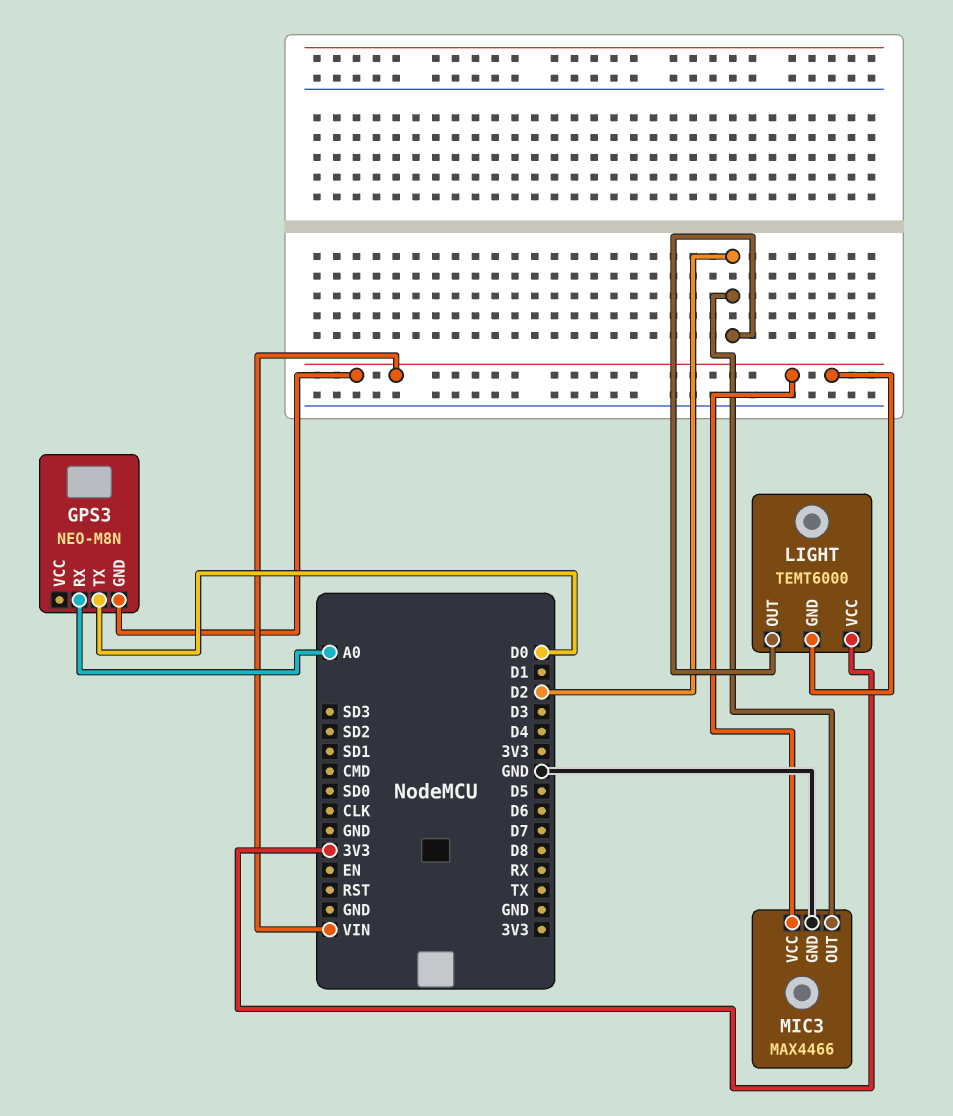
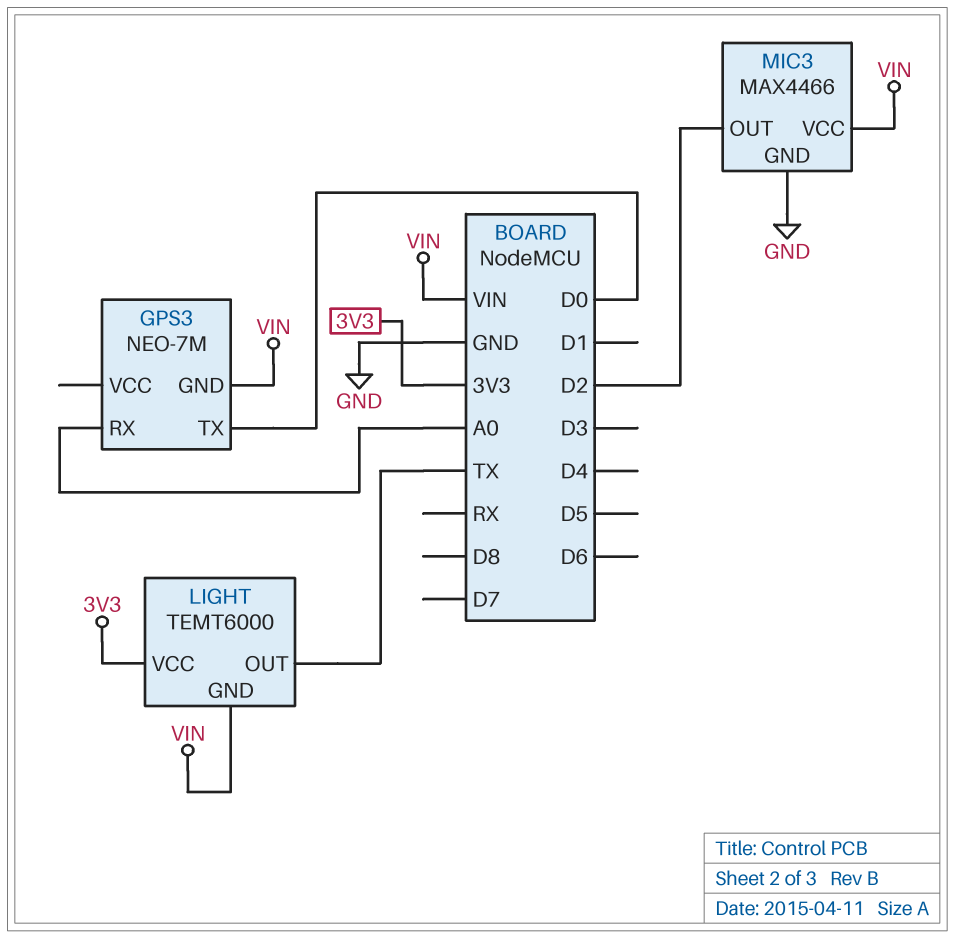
GPS3: NEO-M8N -> NEO-7M
LIGHT pin OUT: D2 -> TX

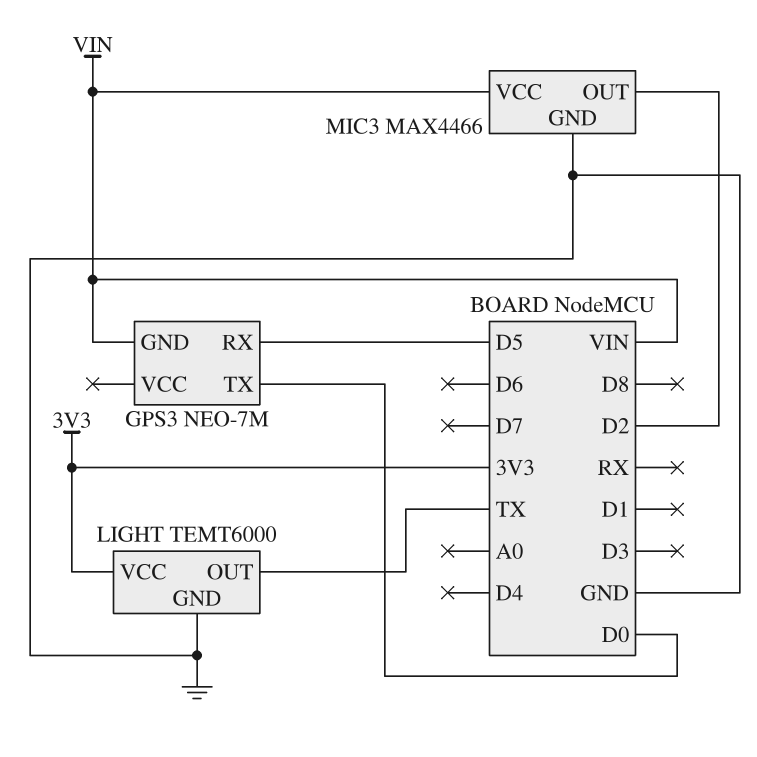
GPS3 pin RX: A0 -> D5
LIGHT pin GND: VIN -> GND

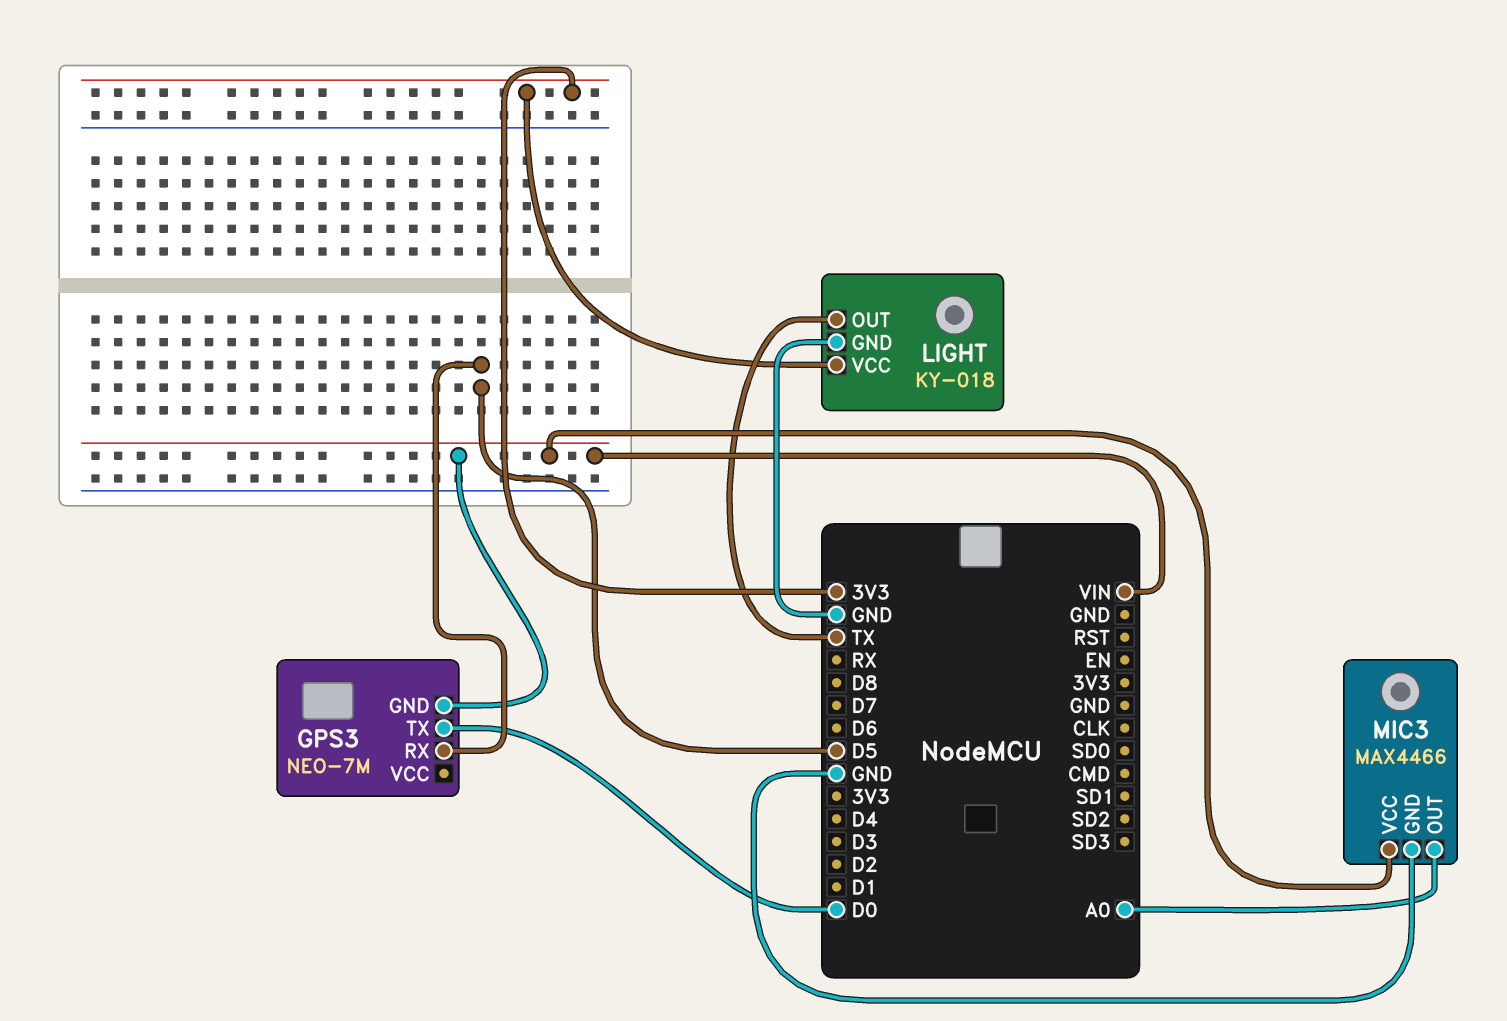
LIGHT: TEMT6000 -> KY-018
MIC3 pin OUT: D2 -> A0

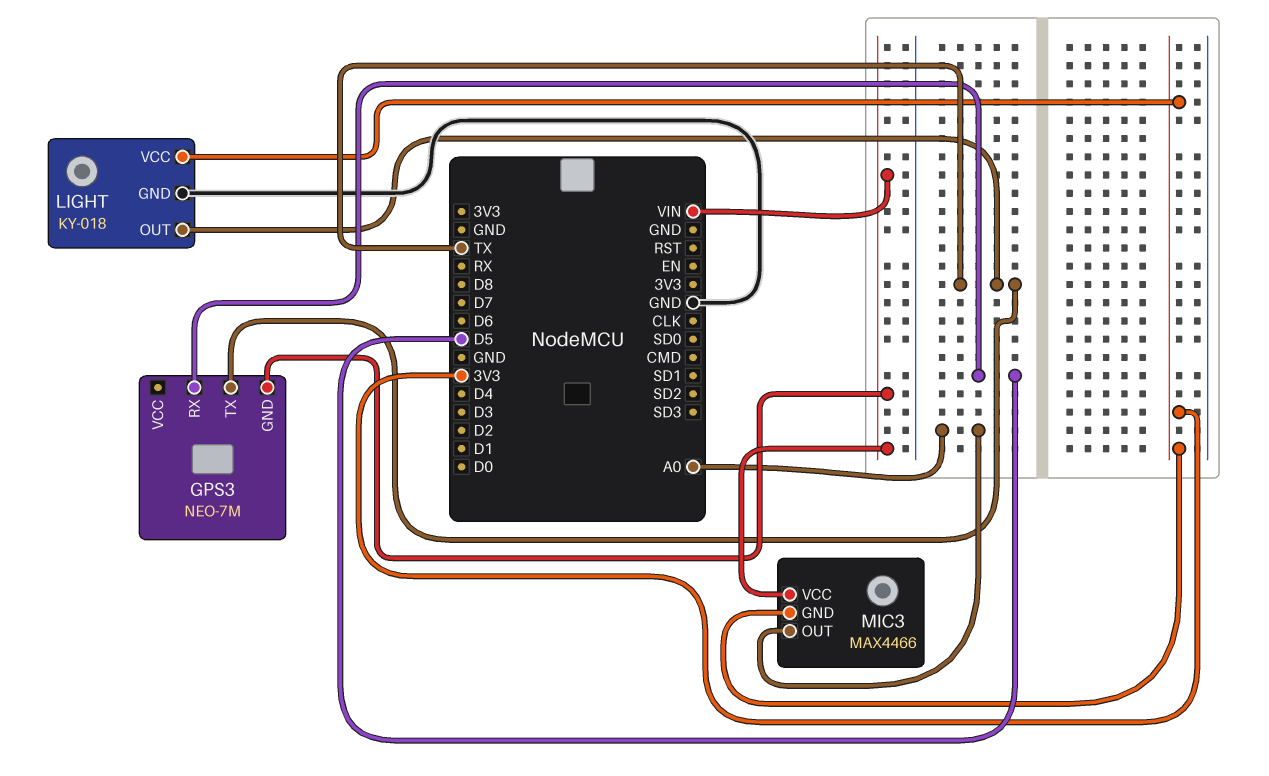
GPS3 pin TX: D0 -> TX
MIC3 pin GND: GND -> 3V3

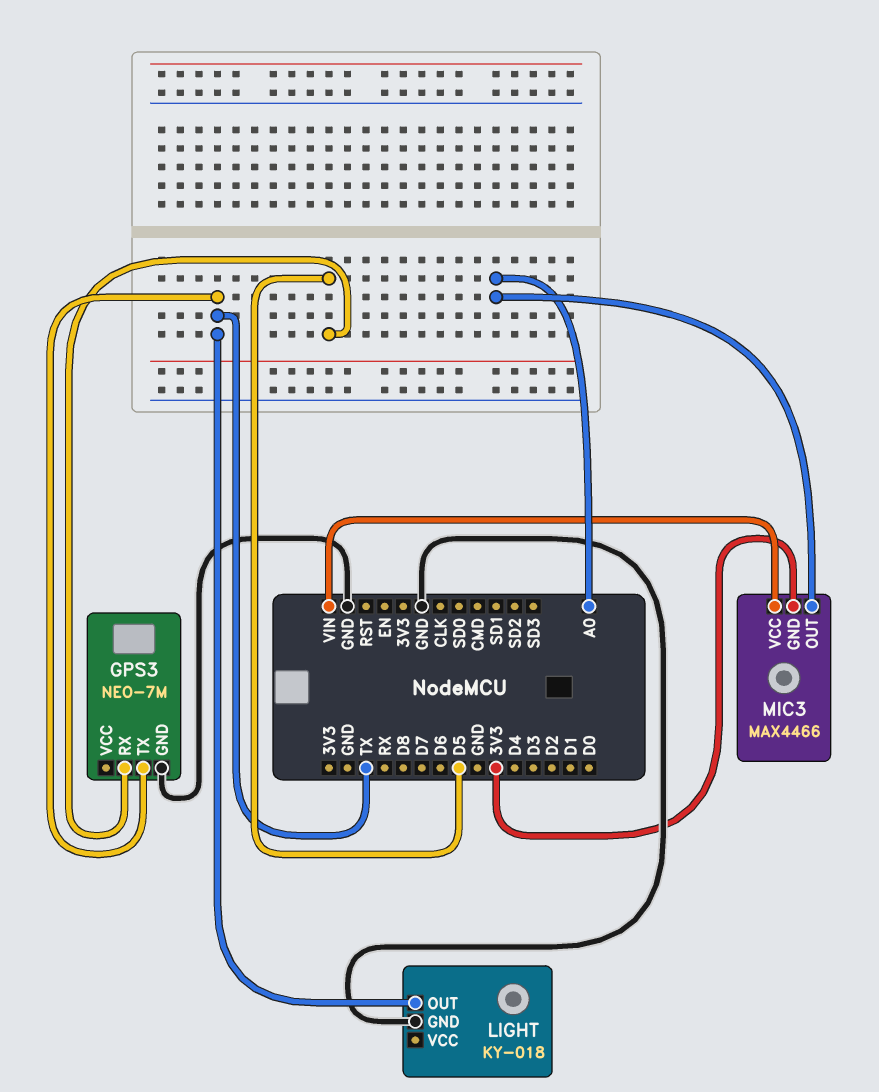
GPS3 pin GND: VIN -> GND
LIGHT pin VCC: 3V3 -> none

